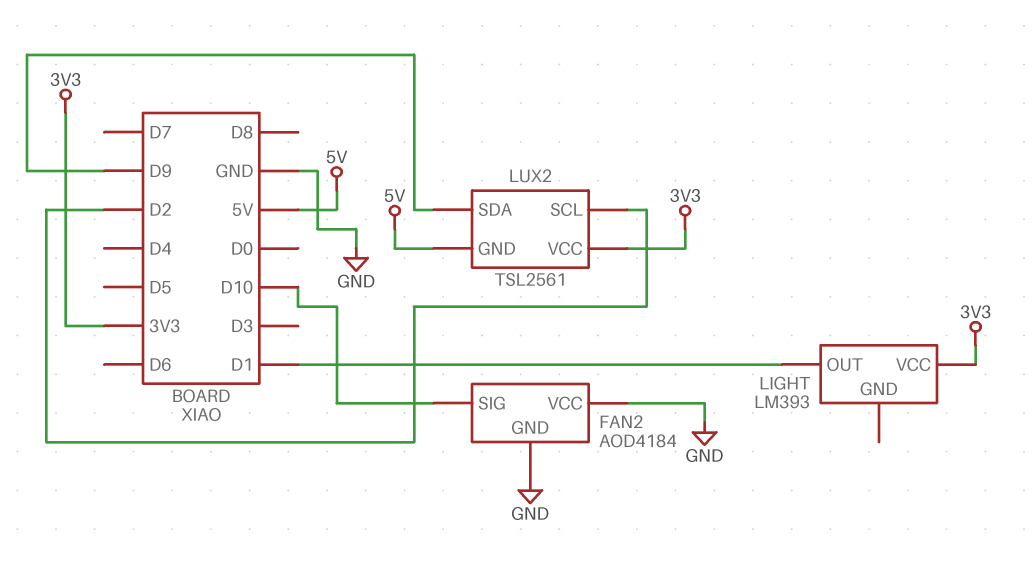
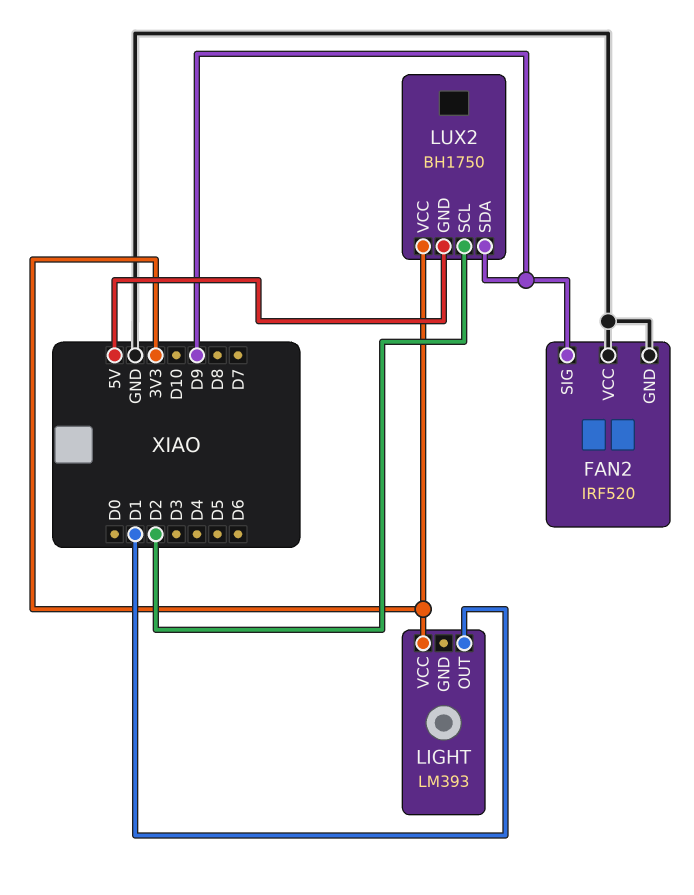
FAN2: AOD4184 -> IRF520
FAN2 pin SIG: D10 -> D9
LUX2: TSL2561 -> BH1750

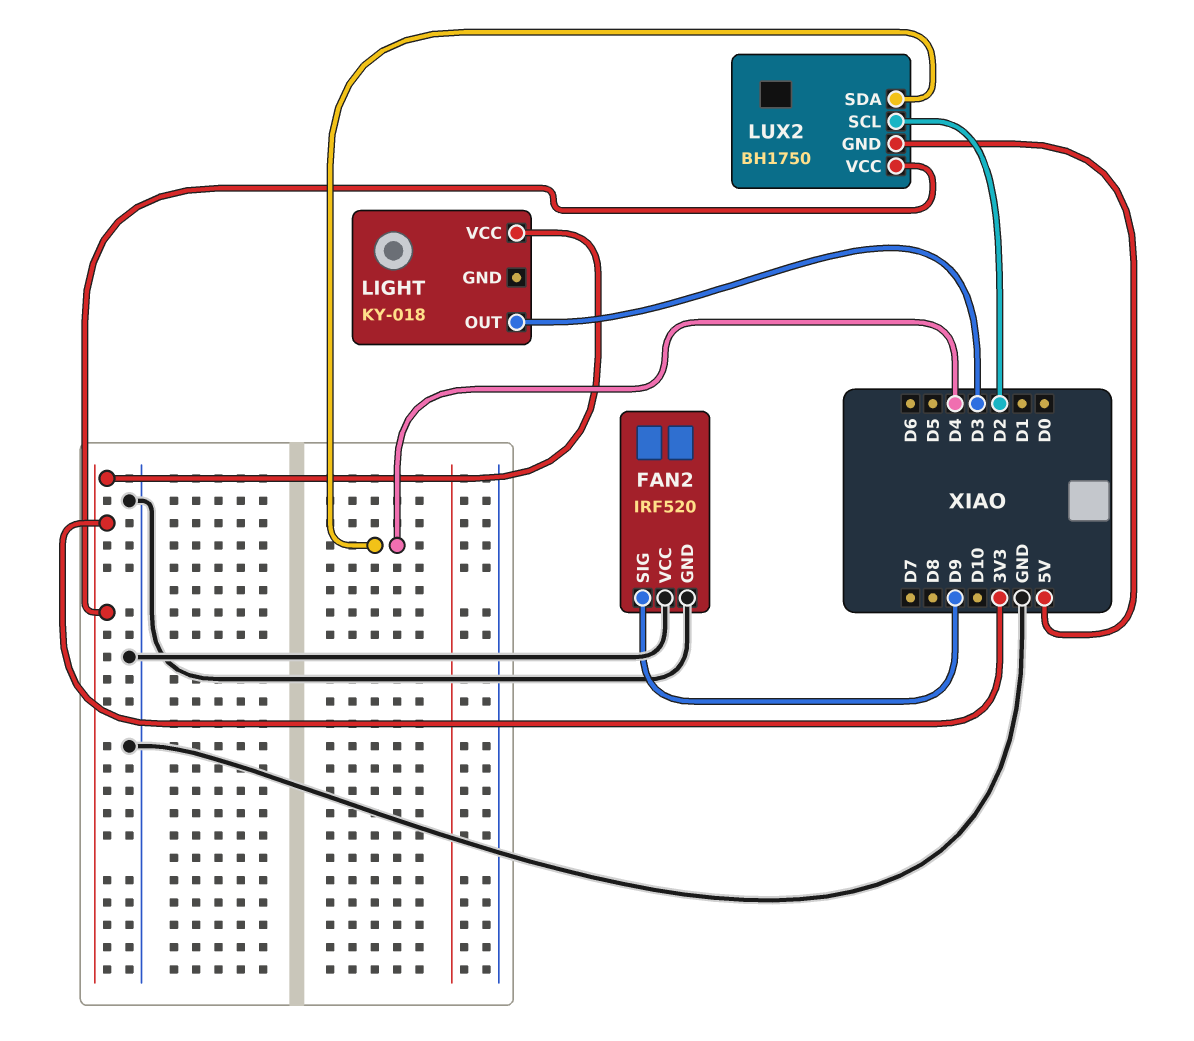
LIGHT: LM393 -> KY-018
LIGHT pin OUT: D1 -> D3
LUX2 pin SDA: D9 -> D4

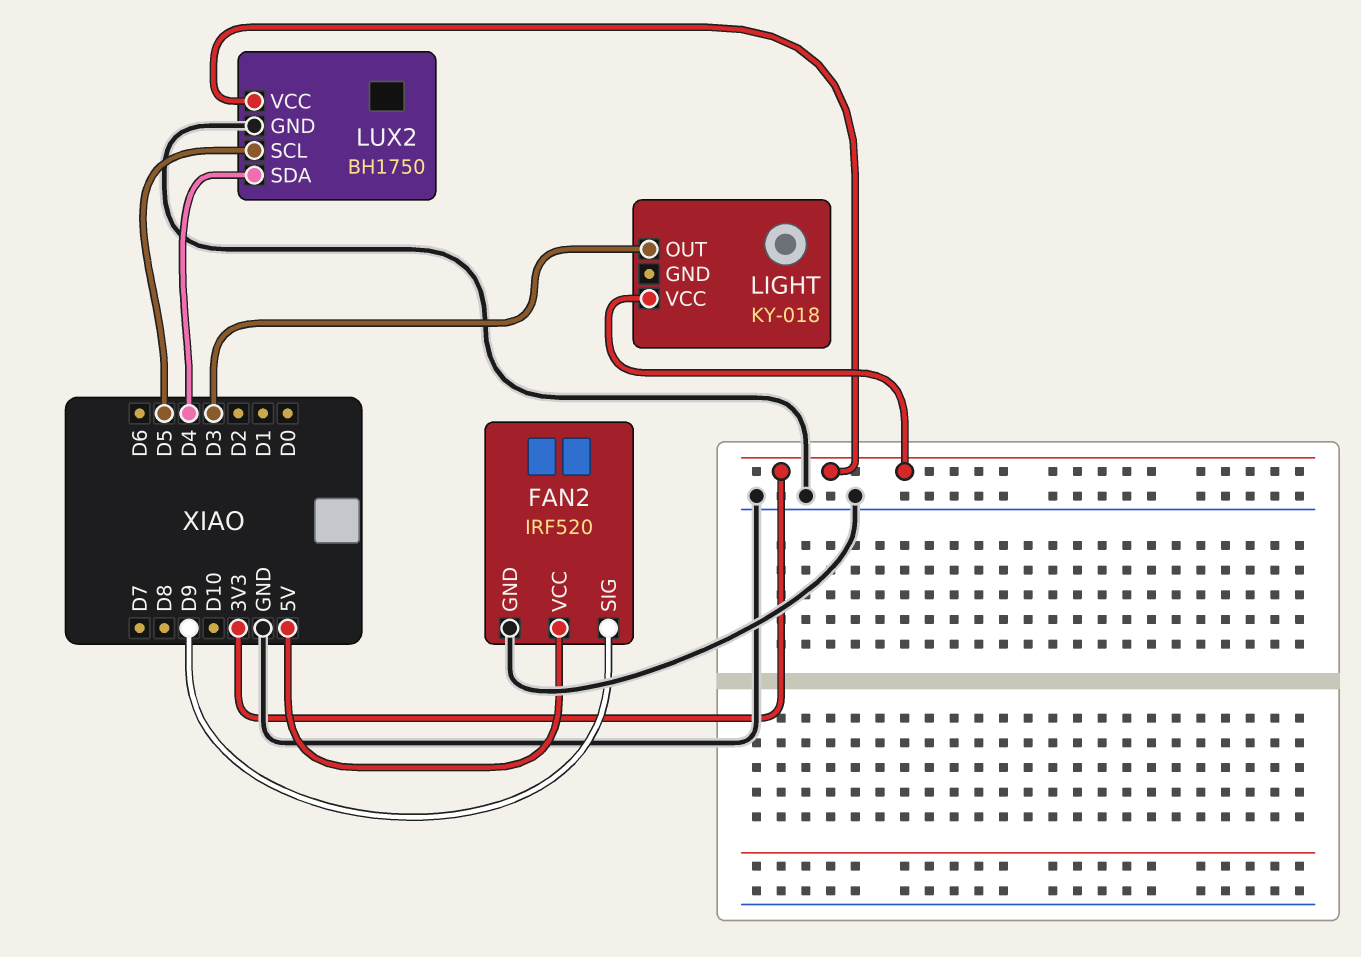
FAN2 pin VCC: GND -> 5V
LUX2 pin GND: 5V -> GND
LUX2 pin SCL: D2 -> D5

